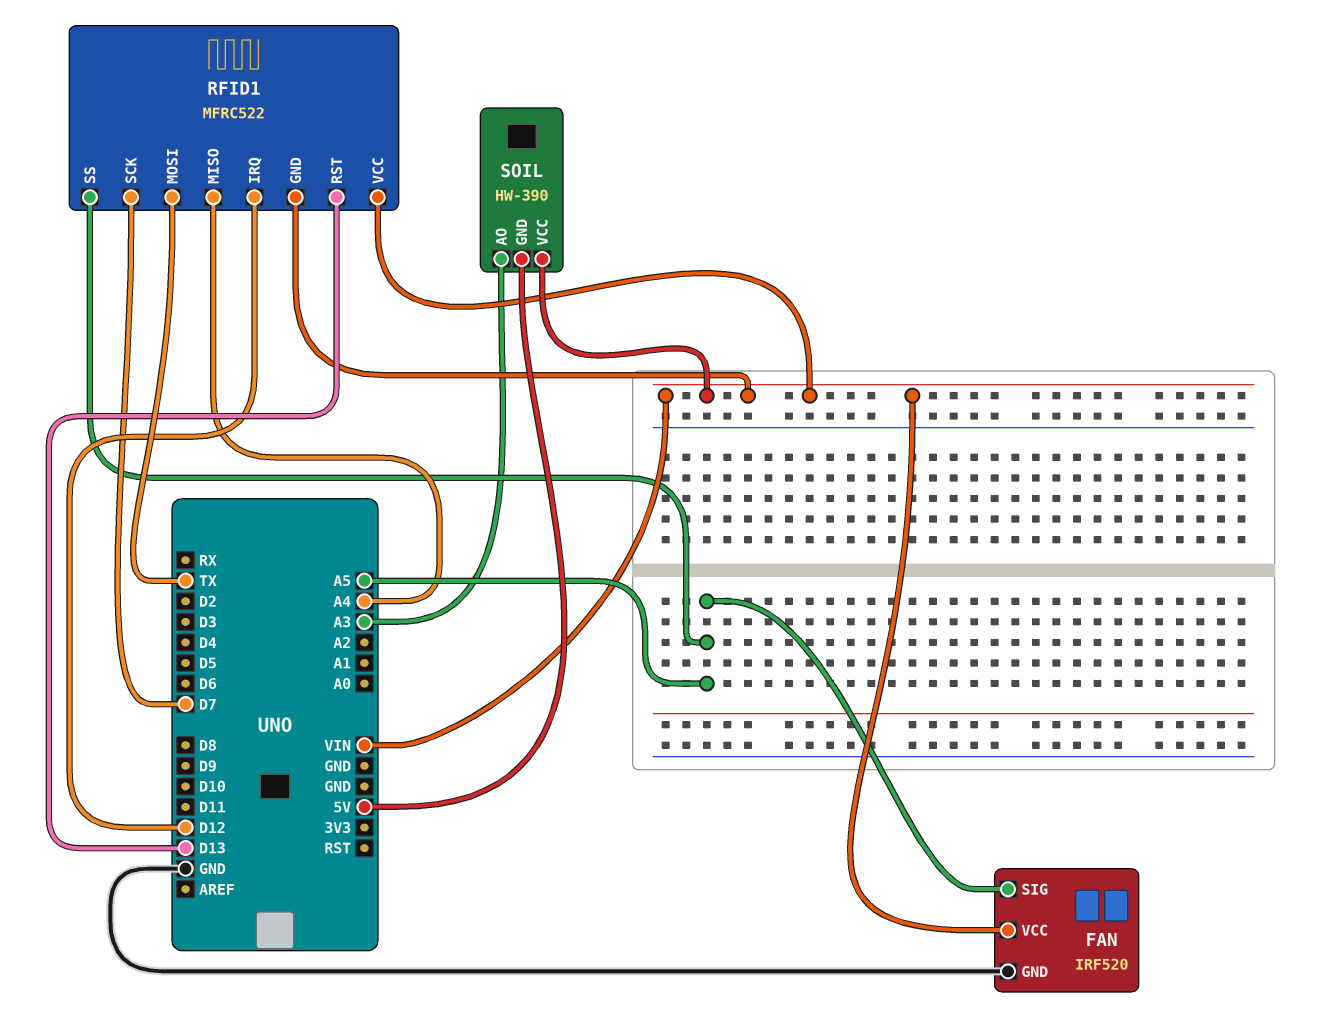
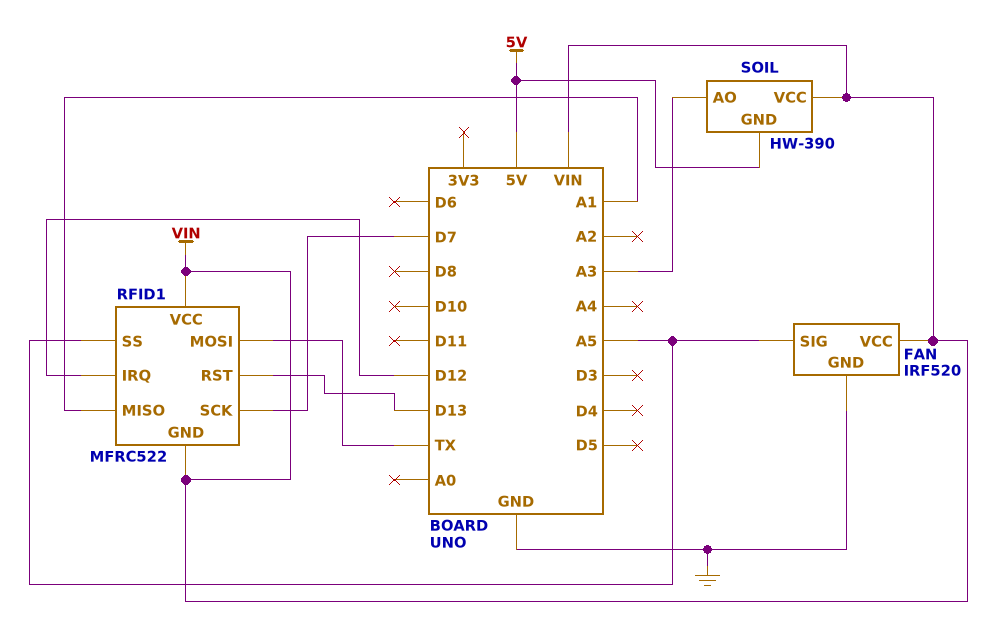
RFID1 pin MISO: A4 -> A1

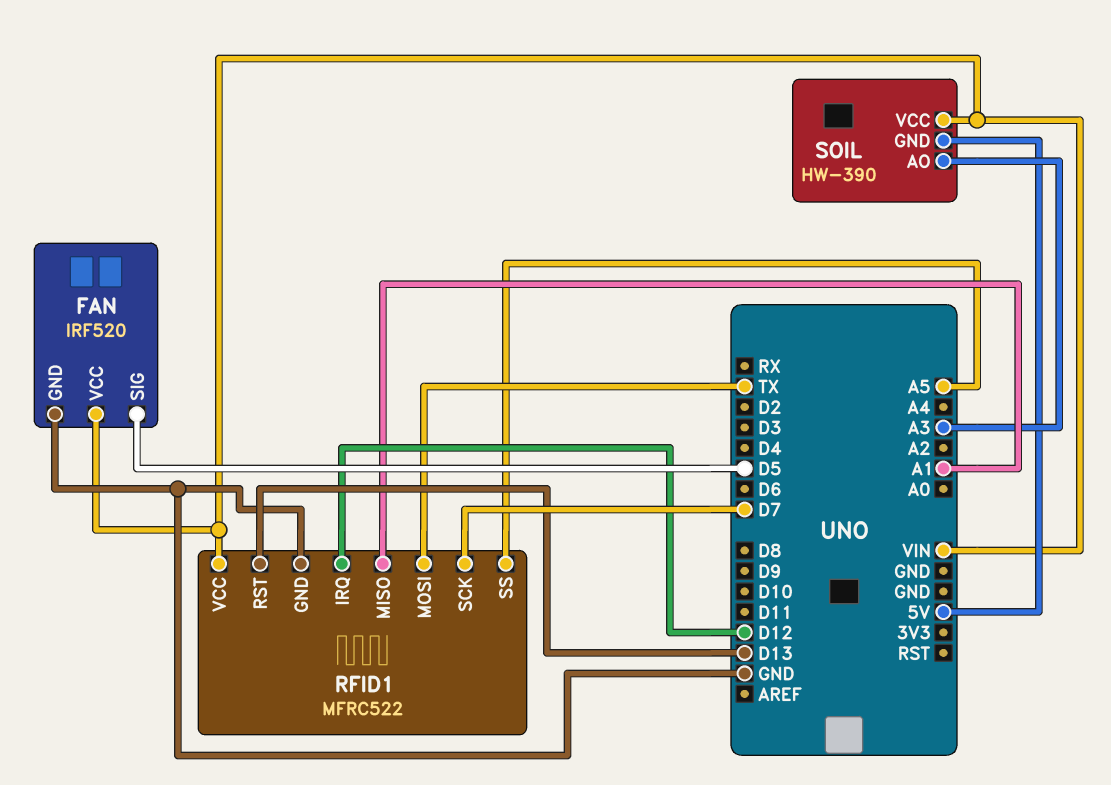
FAN pin SIG: A5 -> D5
RFID1 pin GND: VIN -> GND

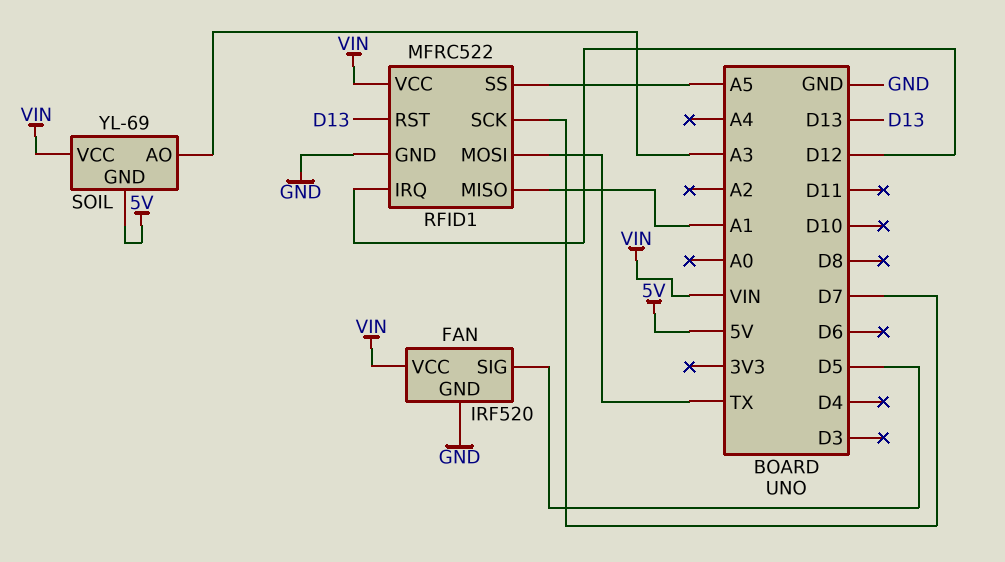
SOIL: HW-390 -> YL-69

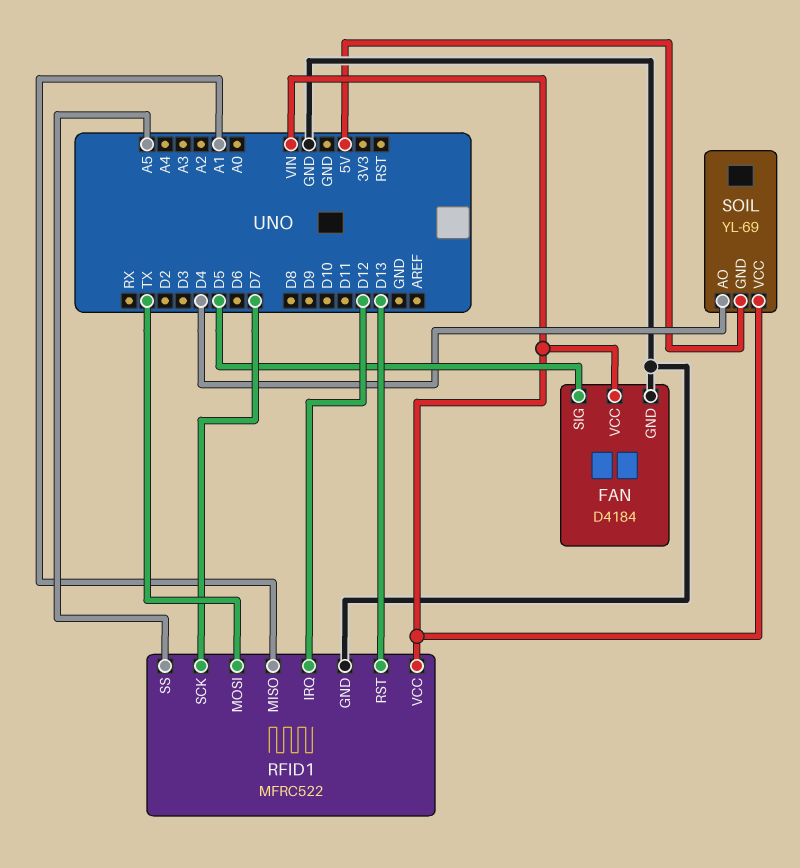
FAN: IRF520 -> D4184
SOIL pin AO: A3 -> D4

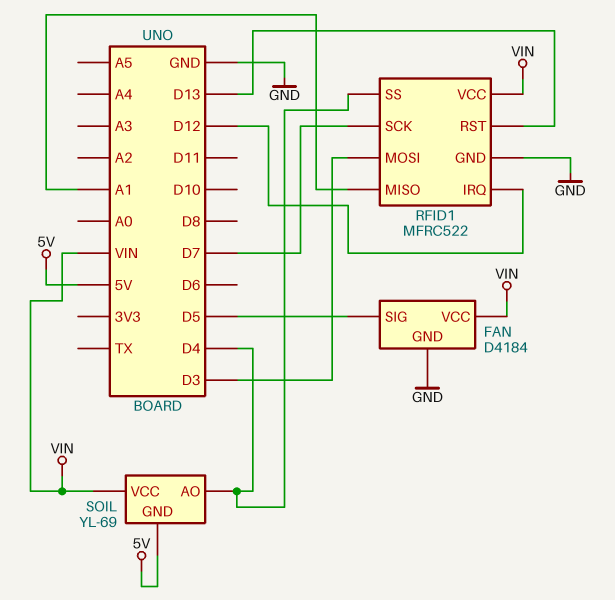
RFID1 pin MOSI: TX -> D3
RFID1 pin SS: A5 -> D4

